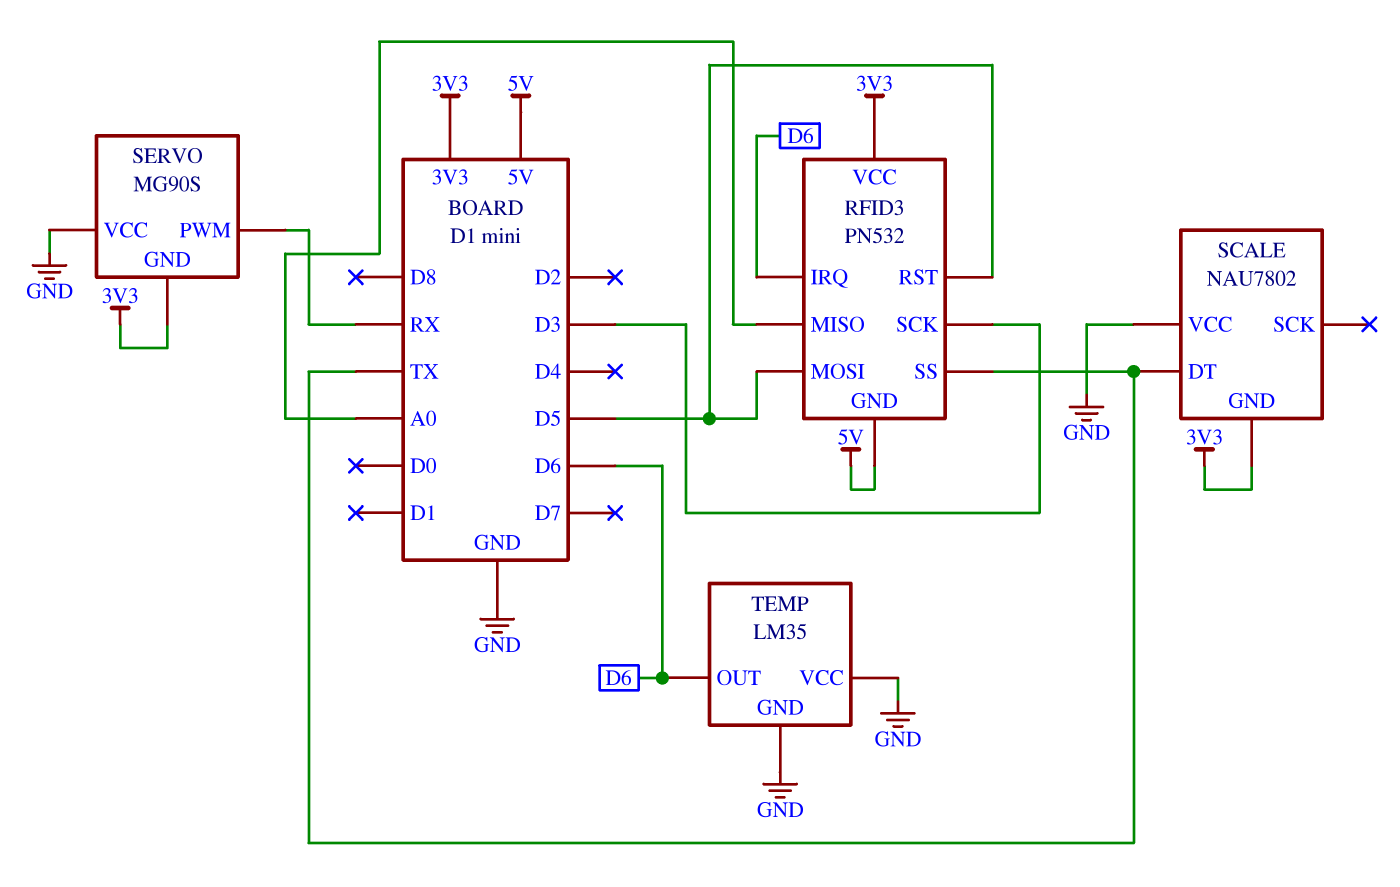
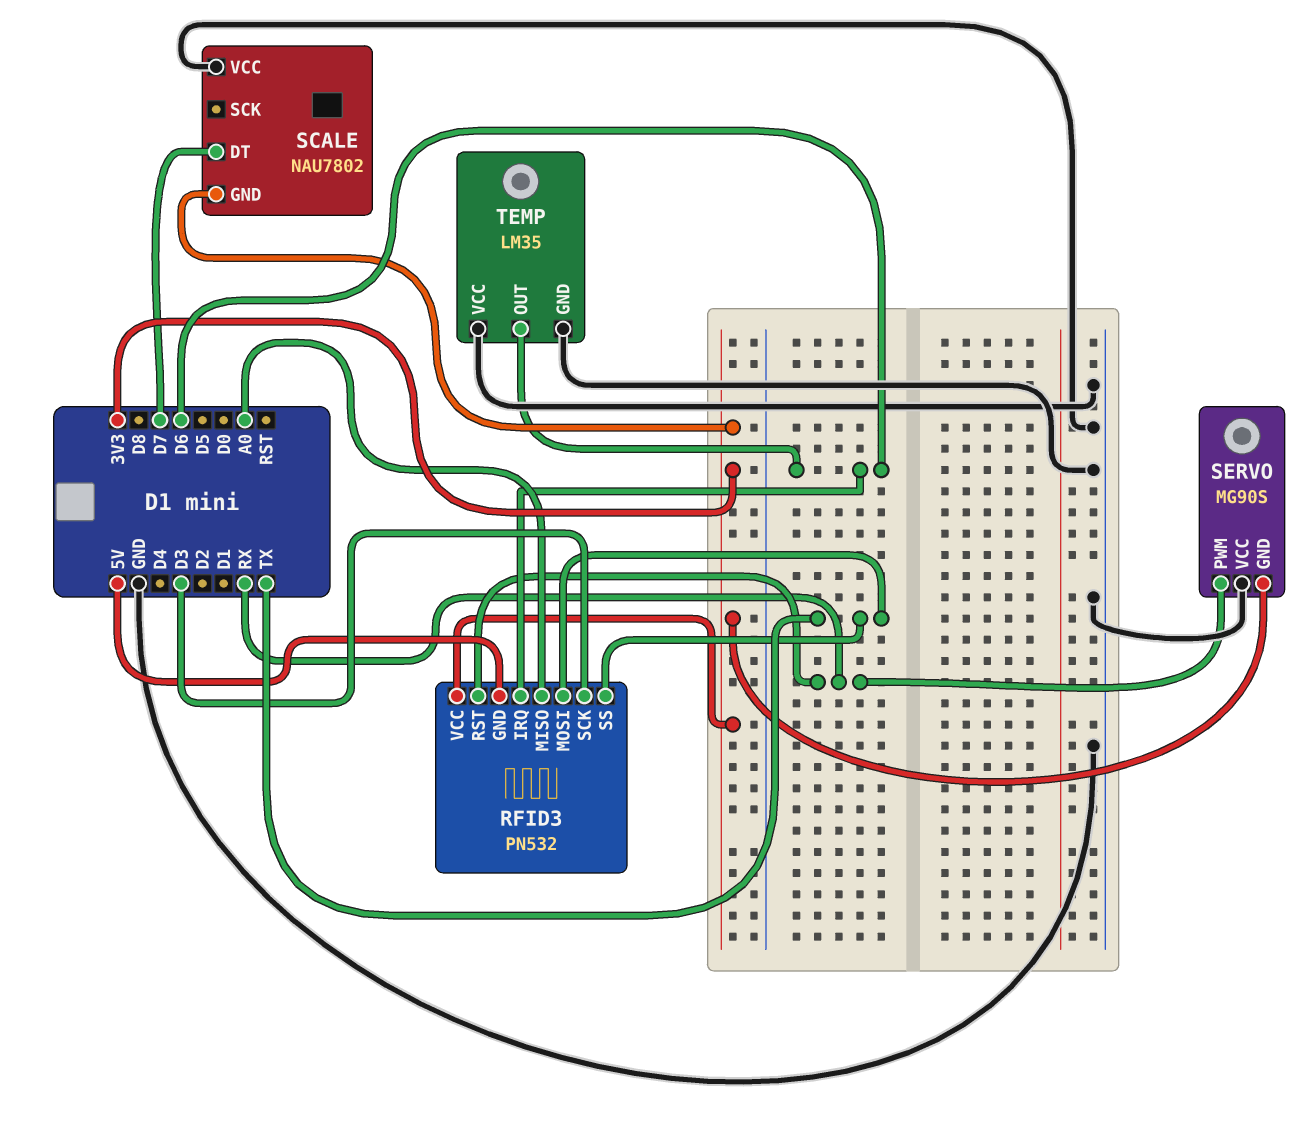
RFID3 pin MOSI: D5 -> TX
RFID3 pin RST: D5 -> RX
SCALE pin DT: TX -> D7

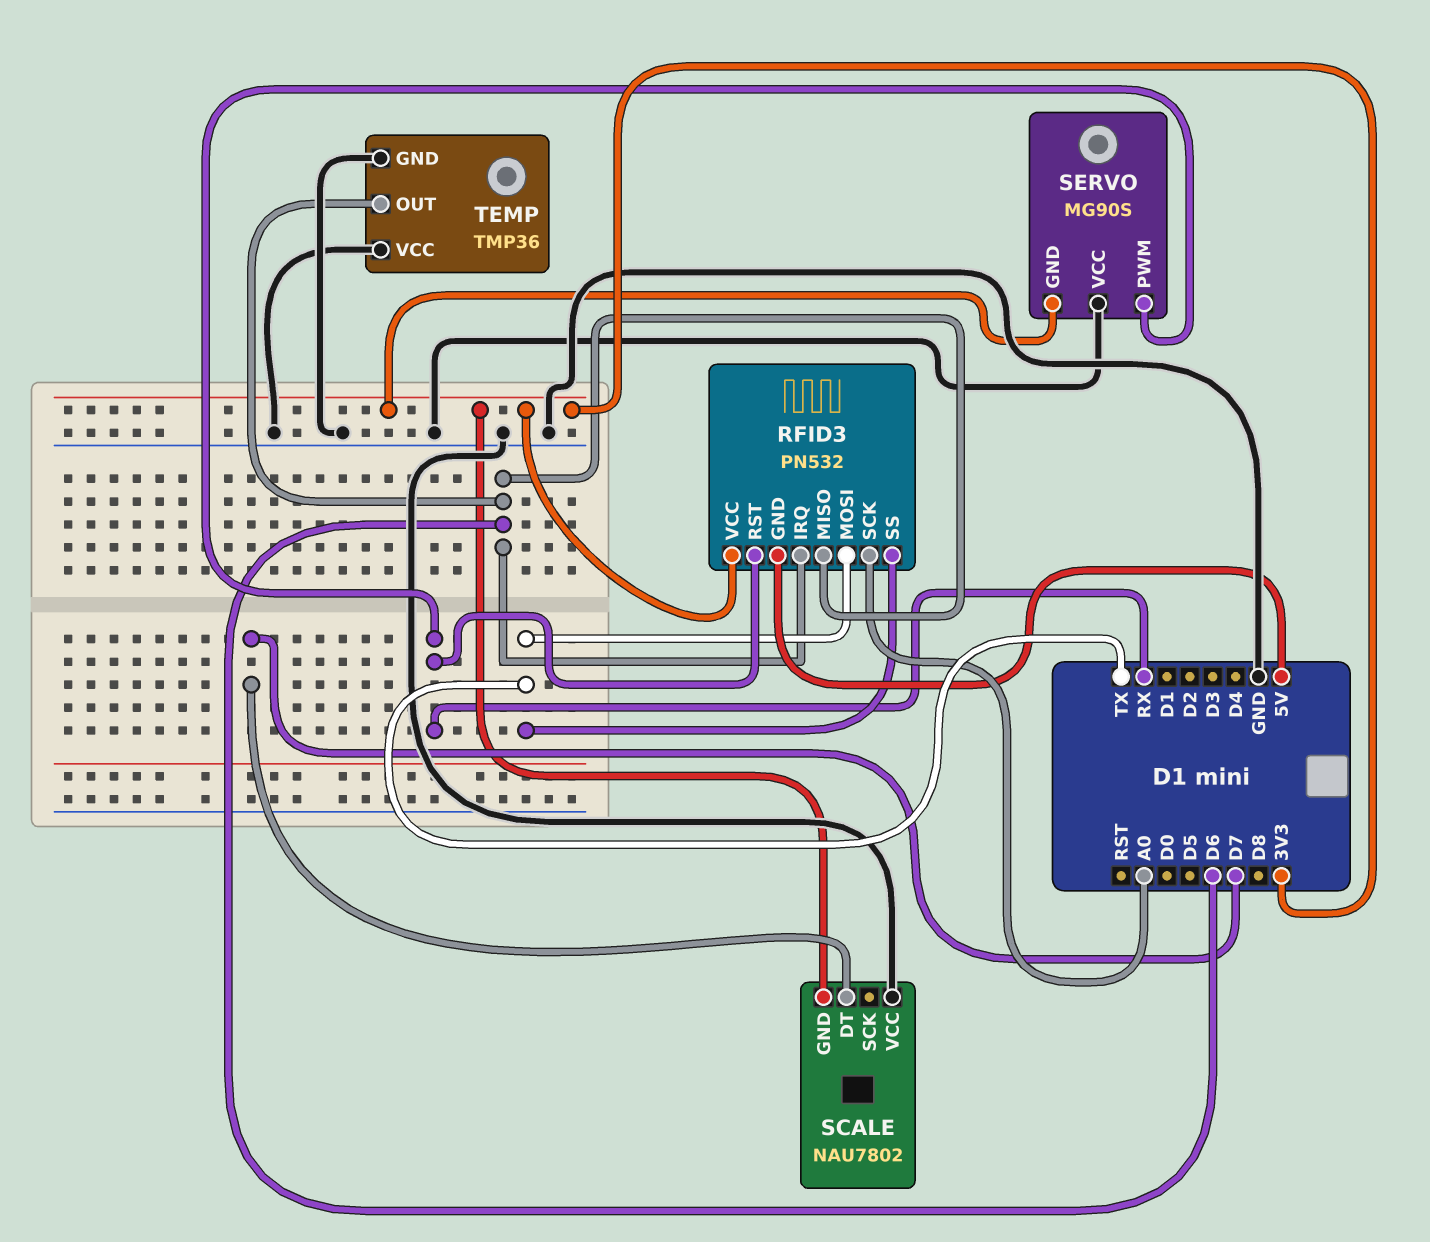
RFID3 pin MISO: A0 -> D6
RFID3 pin SCK: D3 -> A0
TEMP: LM35 -> TMP36

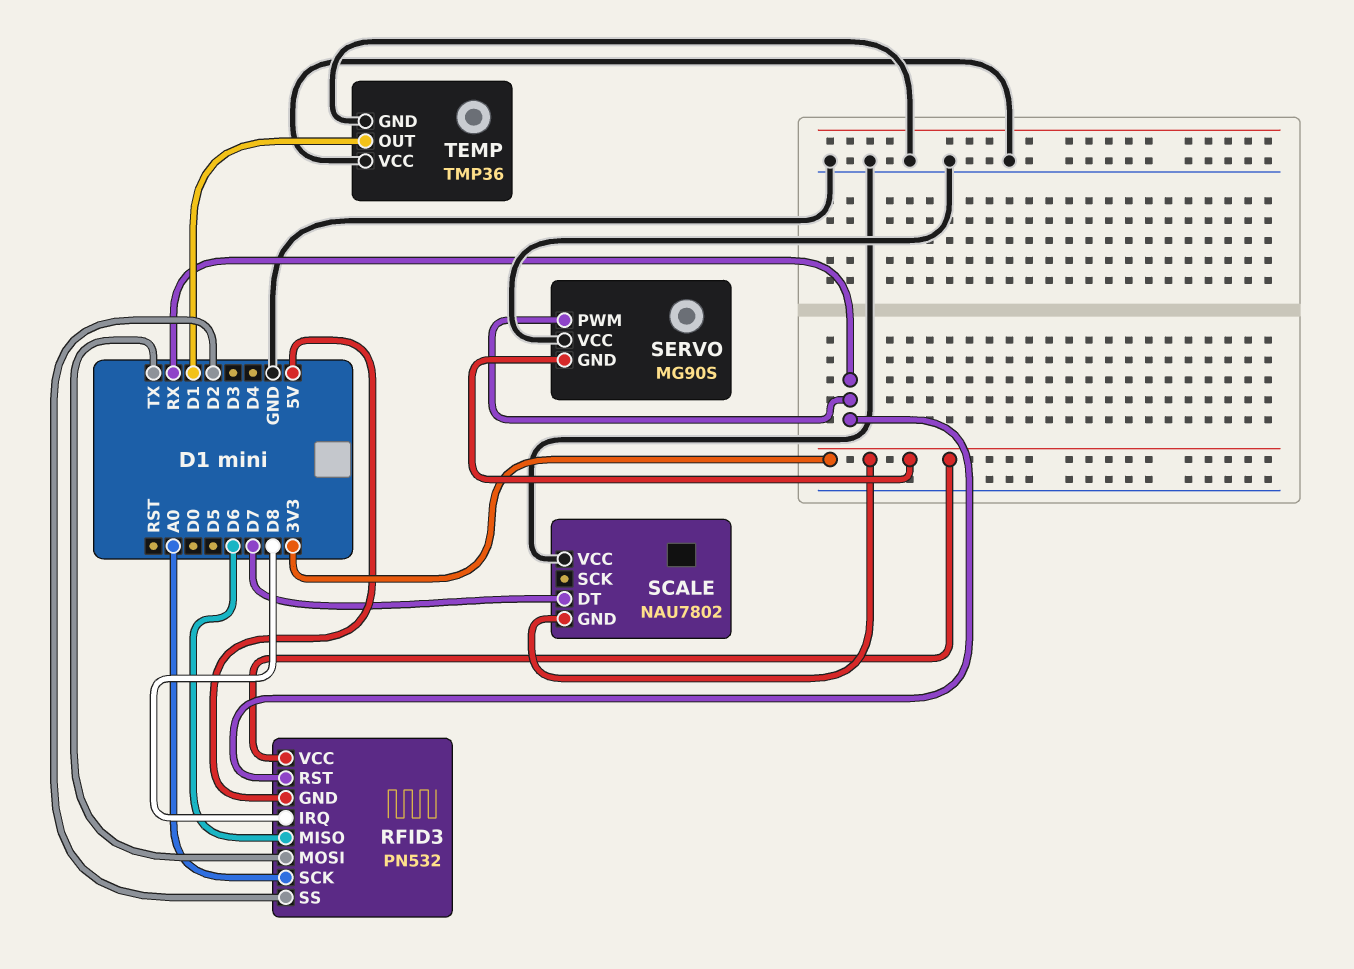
RFID3 pin IRQ: D6 -> D8
RFID3 pin SS: TX -> D2
TEMP pin OUT: D6 -> D1

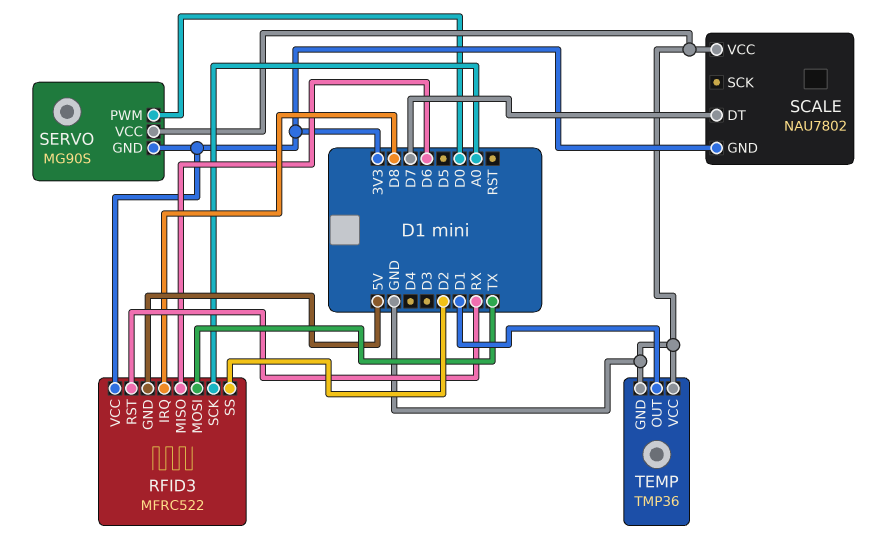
RFID3: PN532 -> MFRC522
SERVO pin PWM: RX -> D0

